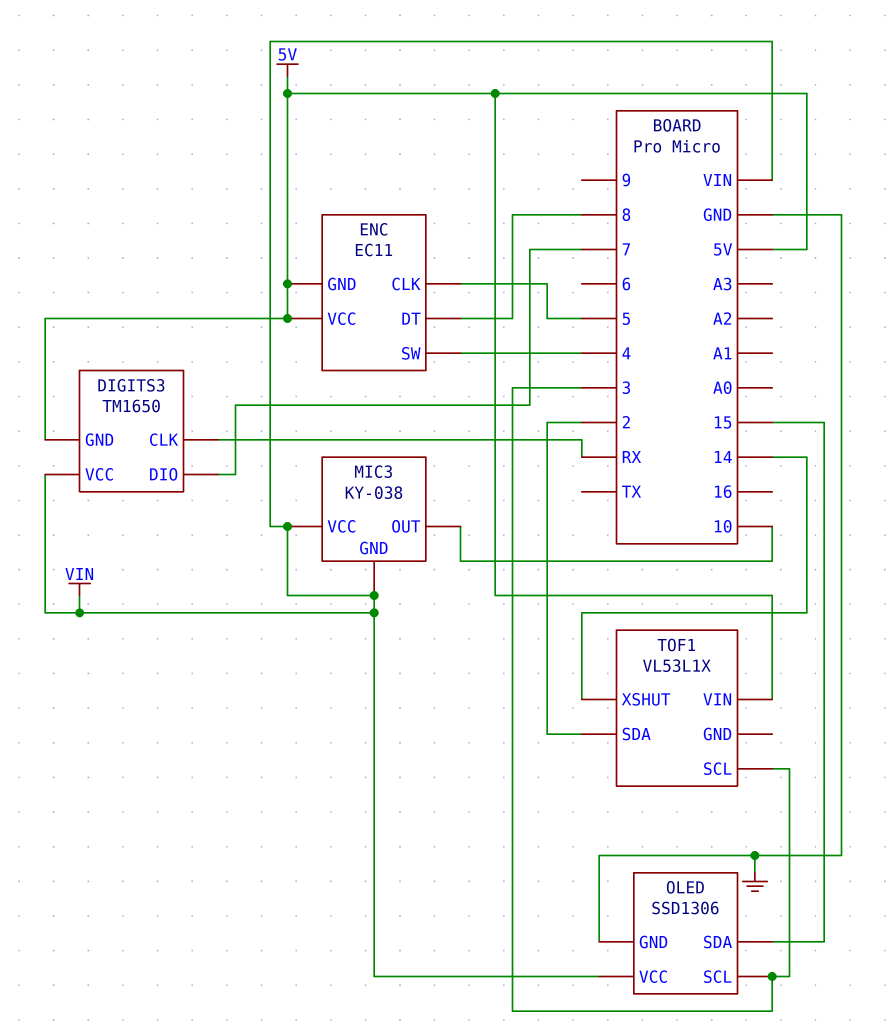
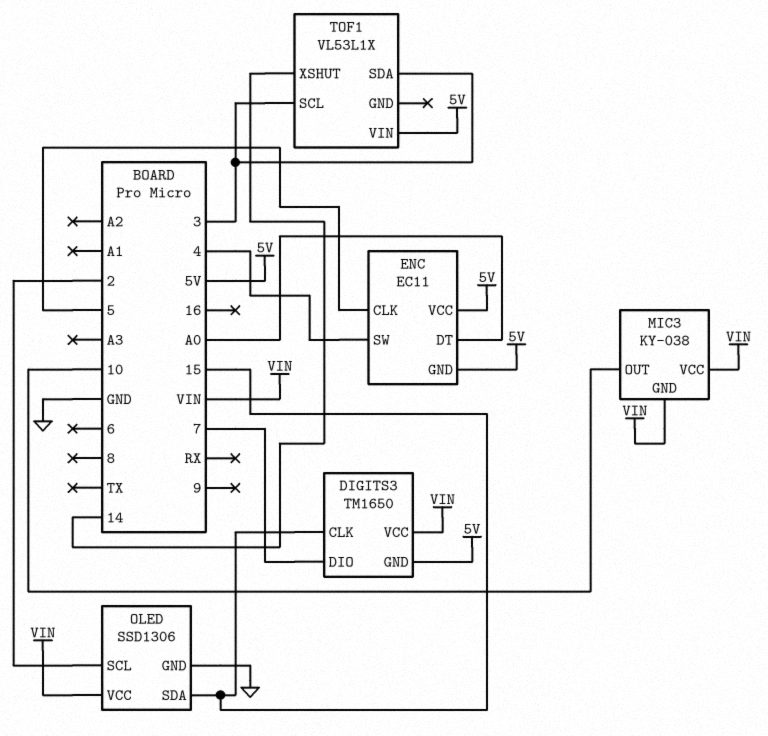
DIGITS3 pin CLK: RX -> 15
ENC pin DT: 8 -> A0
OLED pin SCL: 3 -> 2
TOF1 pin SDA: 2 -> 3

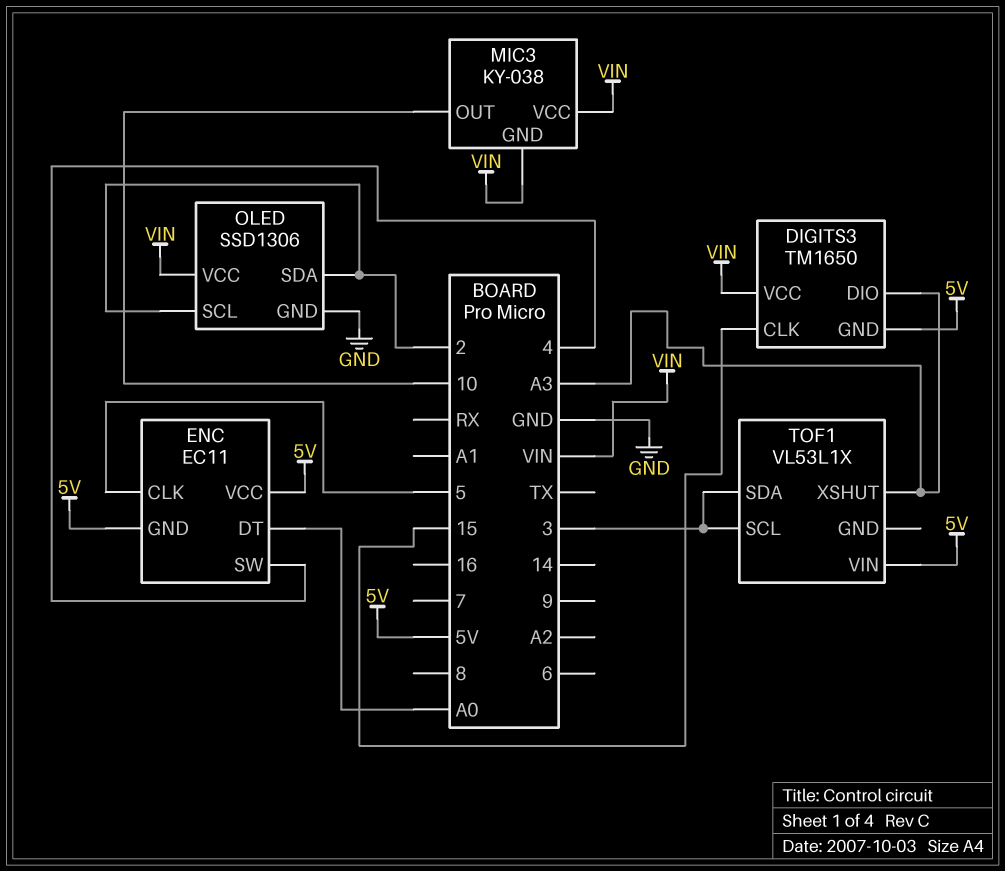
DIGITS3 pin DIO: 7 -> A3
OLED pin SDA: 15 -> 2
TOF1 pin XSHUT: 14 -> A3

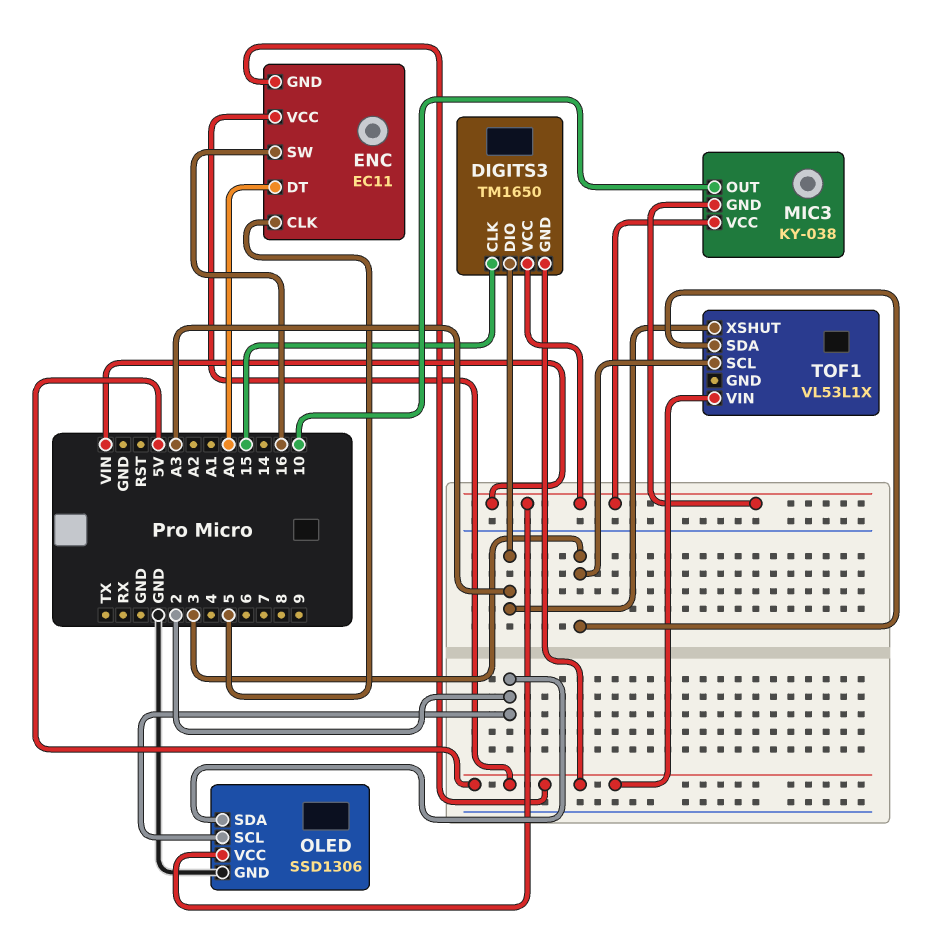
ENC pin SW: 4 -> 16

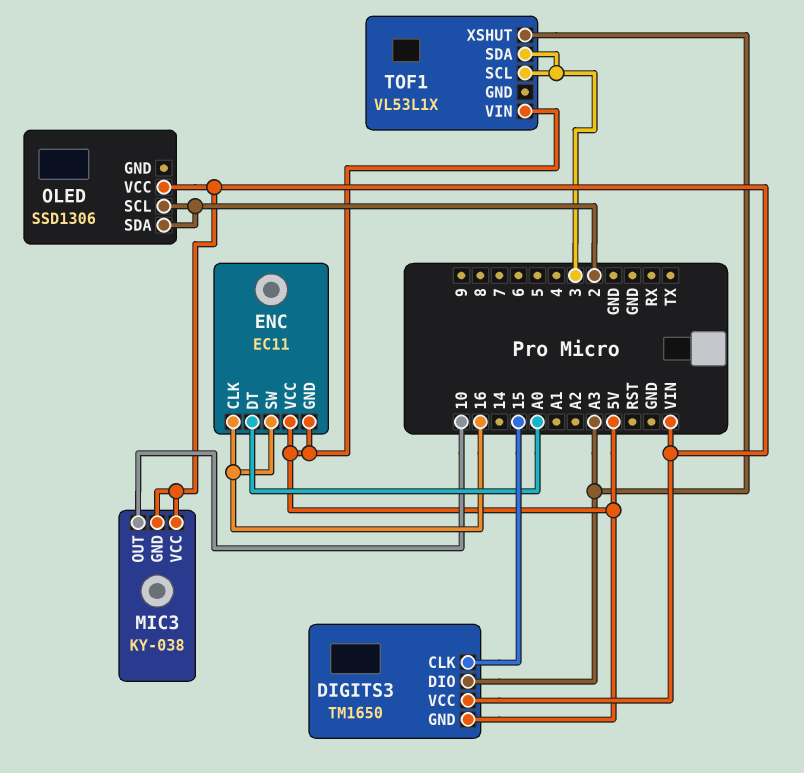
ENC pin CLK: 5 -> 16
OLED pin GND: GND -> none

